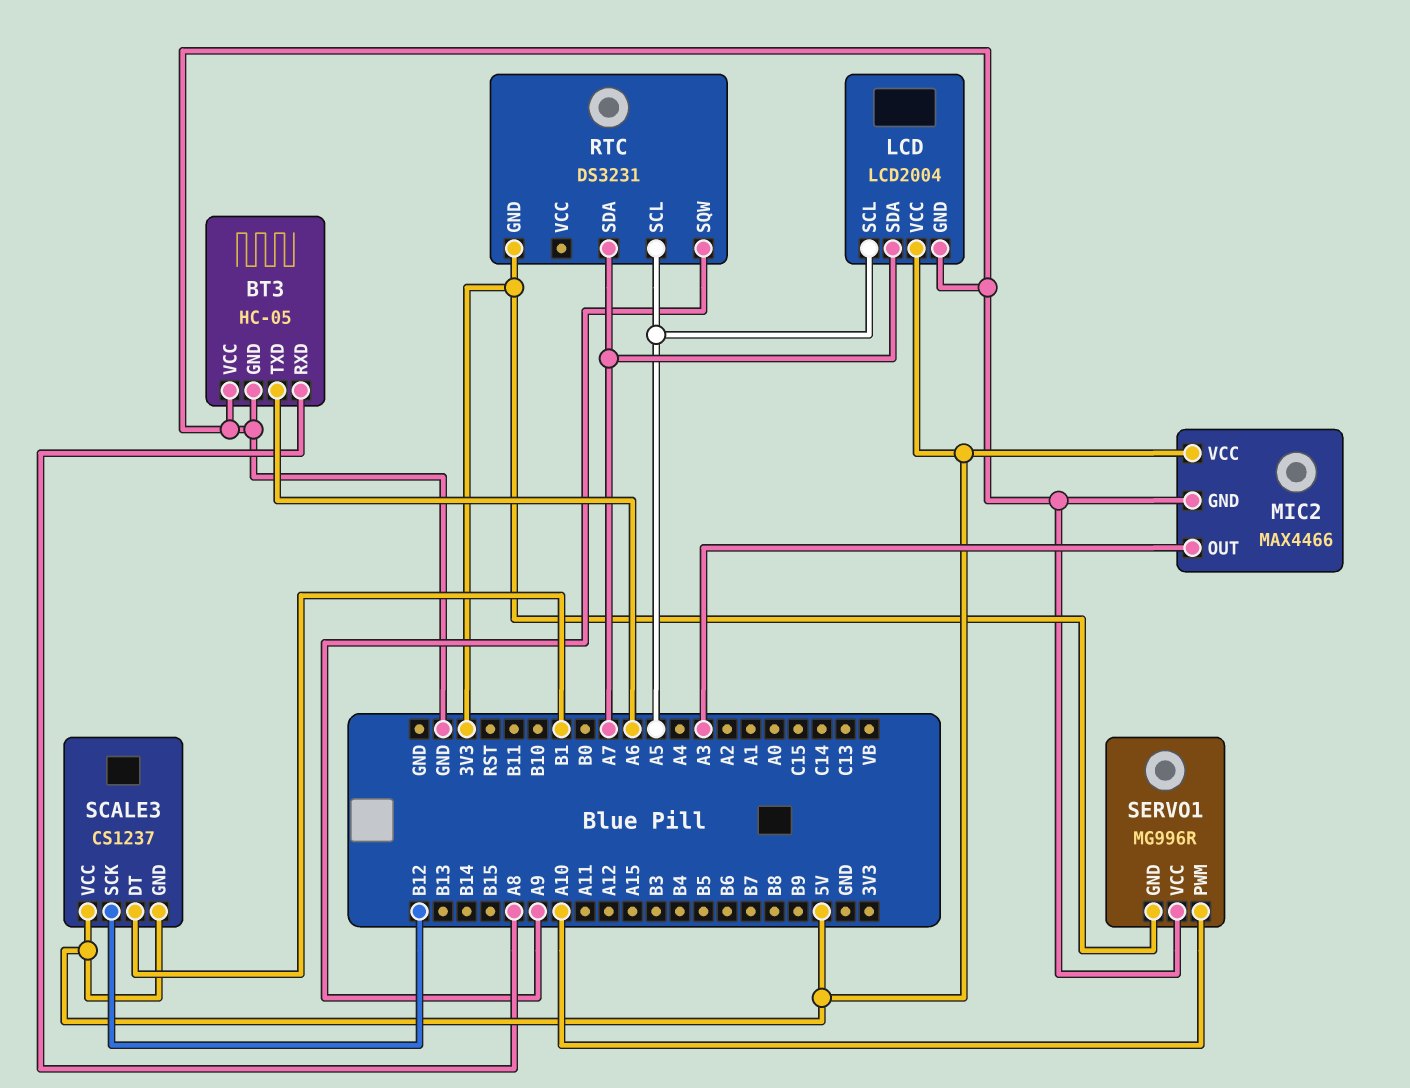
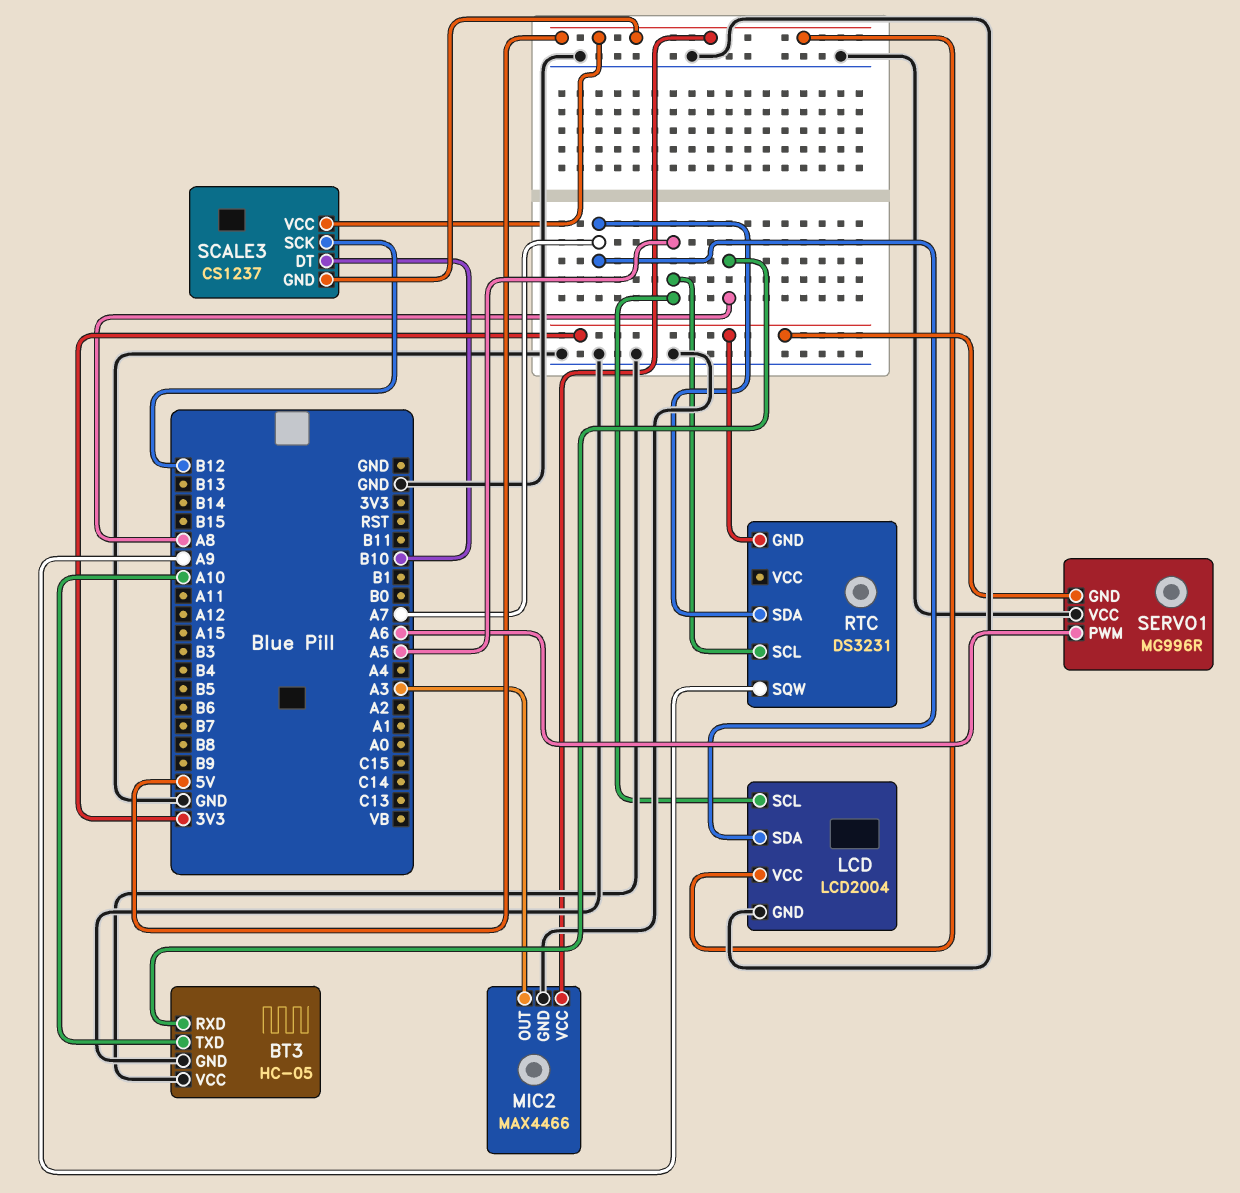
BT3 pin TXD: A6 -> A10
SCALE3 pin DT: B1 -> B10
SERVO1 pin PWM: A10 -> A6

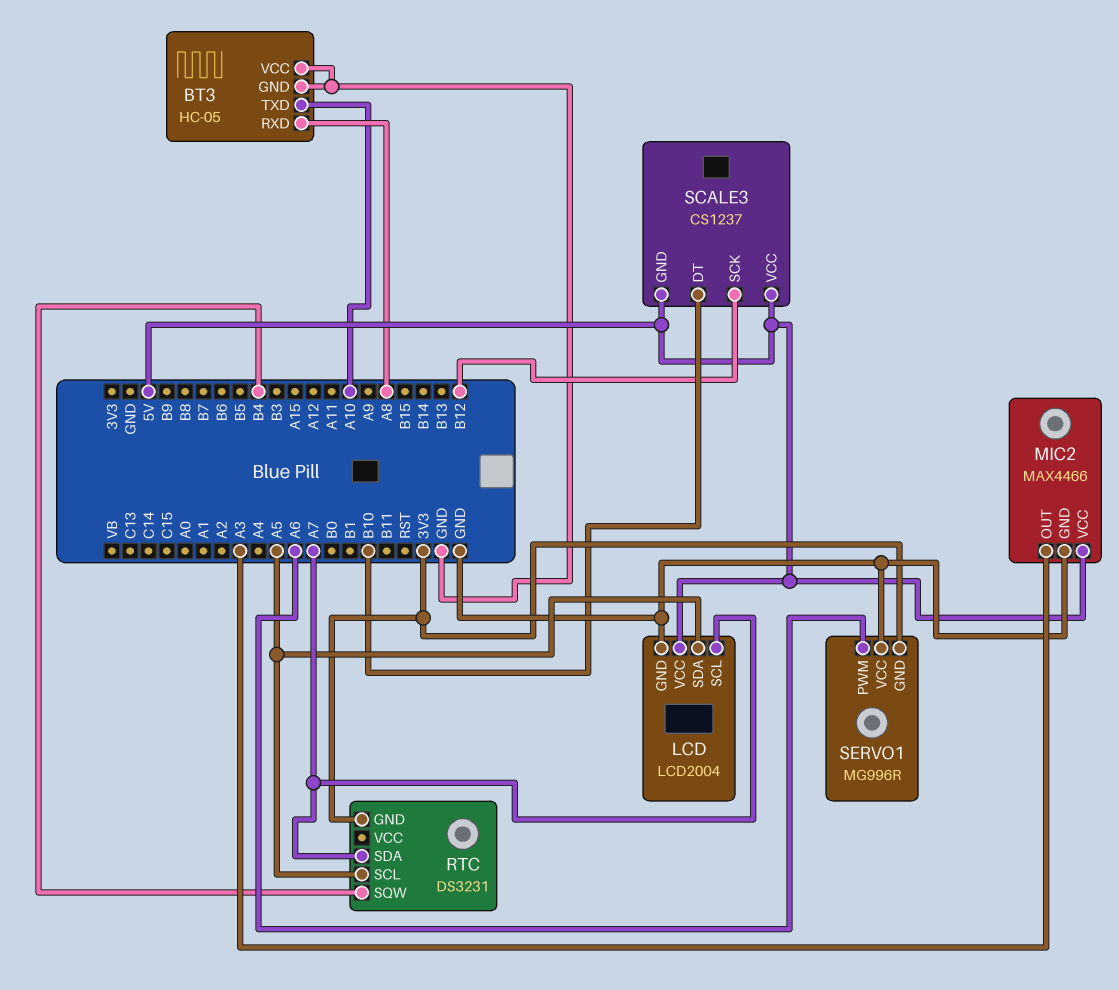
LCD pin SCL: A5 -> A7
LCD pin SDA: A7 -> A5
RTC pin SQW: A9 -> B4

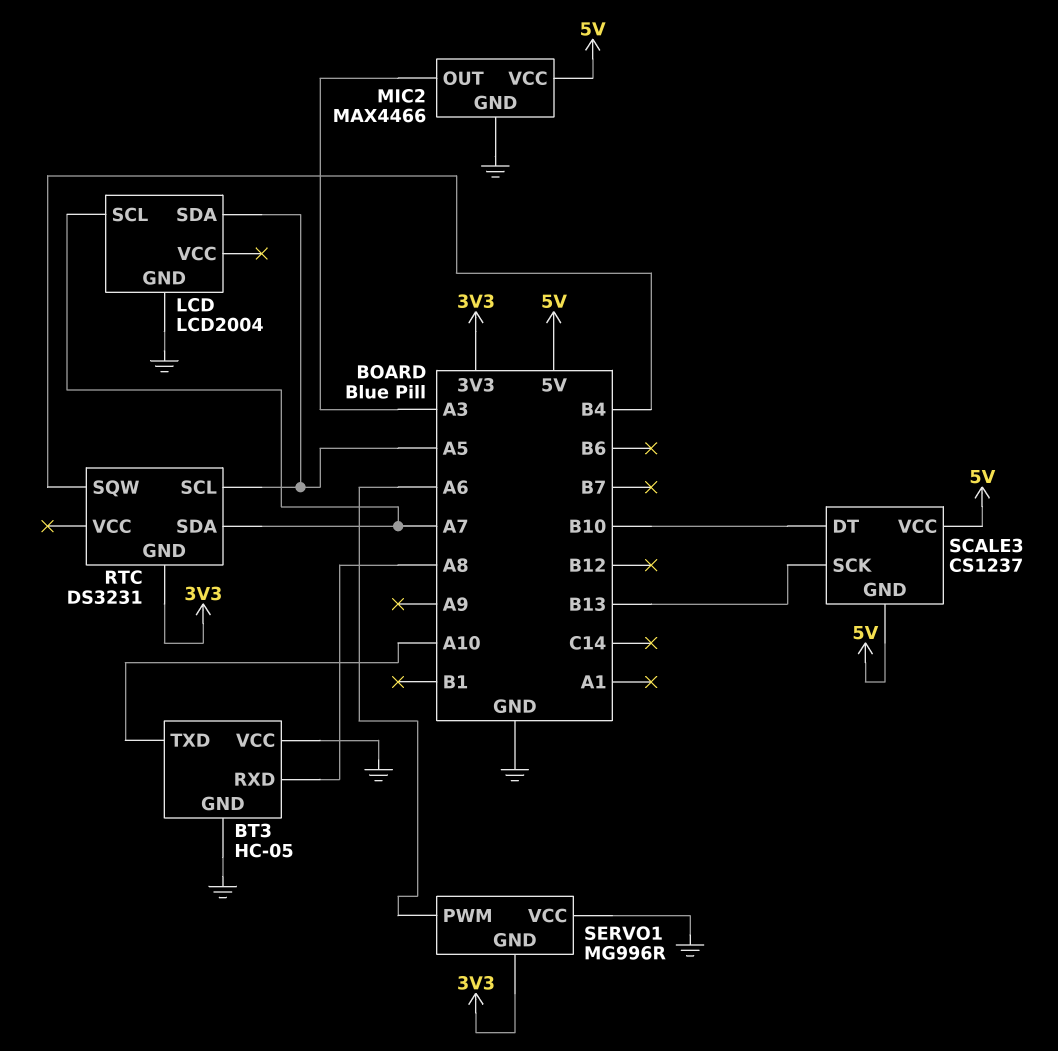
LCD pin VCC: 5V -> none
SCALE3 pin SCK: B12 -> B13

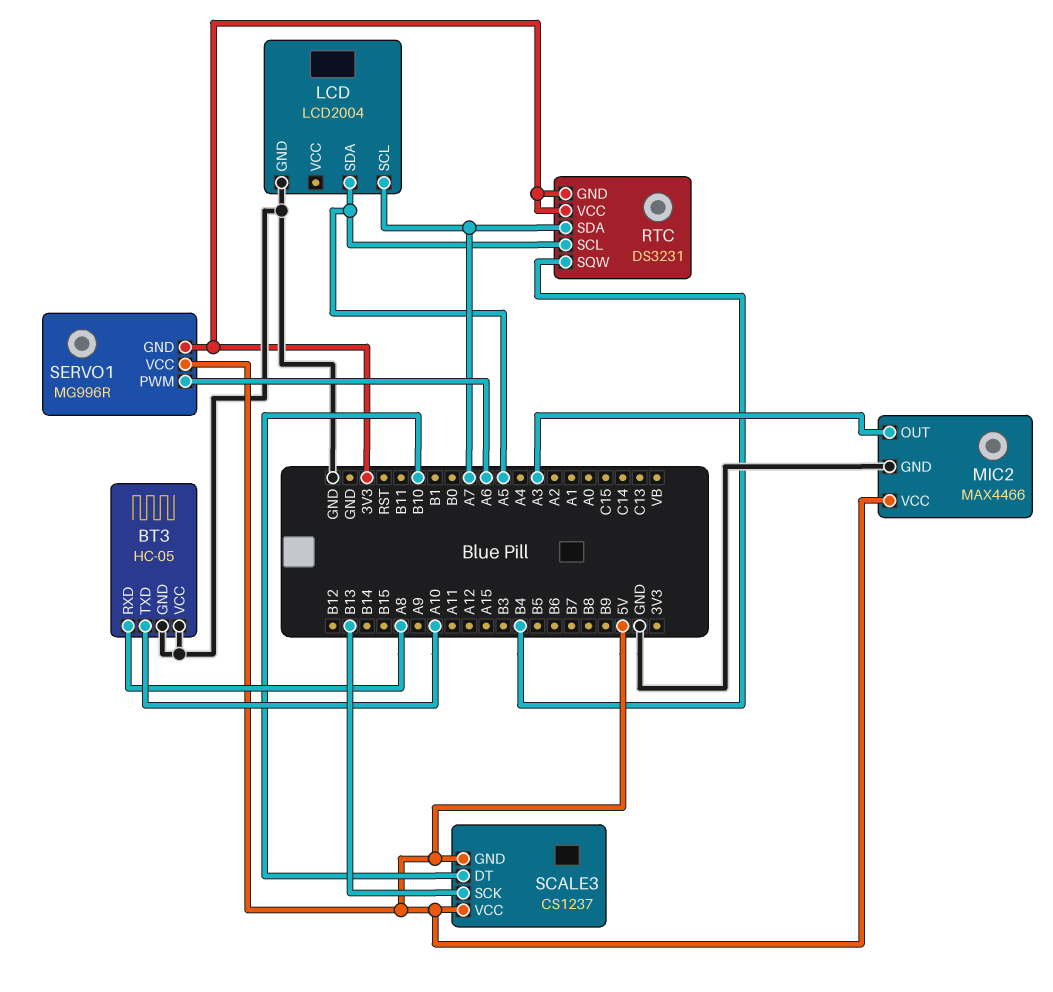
RTC pin VCC: none -> 3V3
SERVO1 pin VCC: GND -> 5V

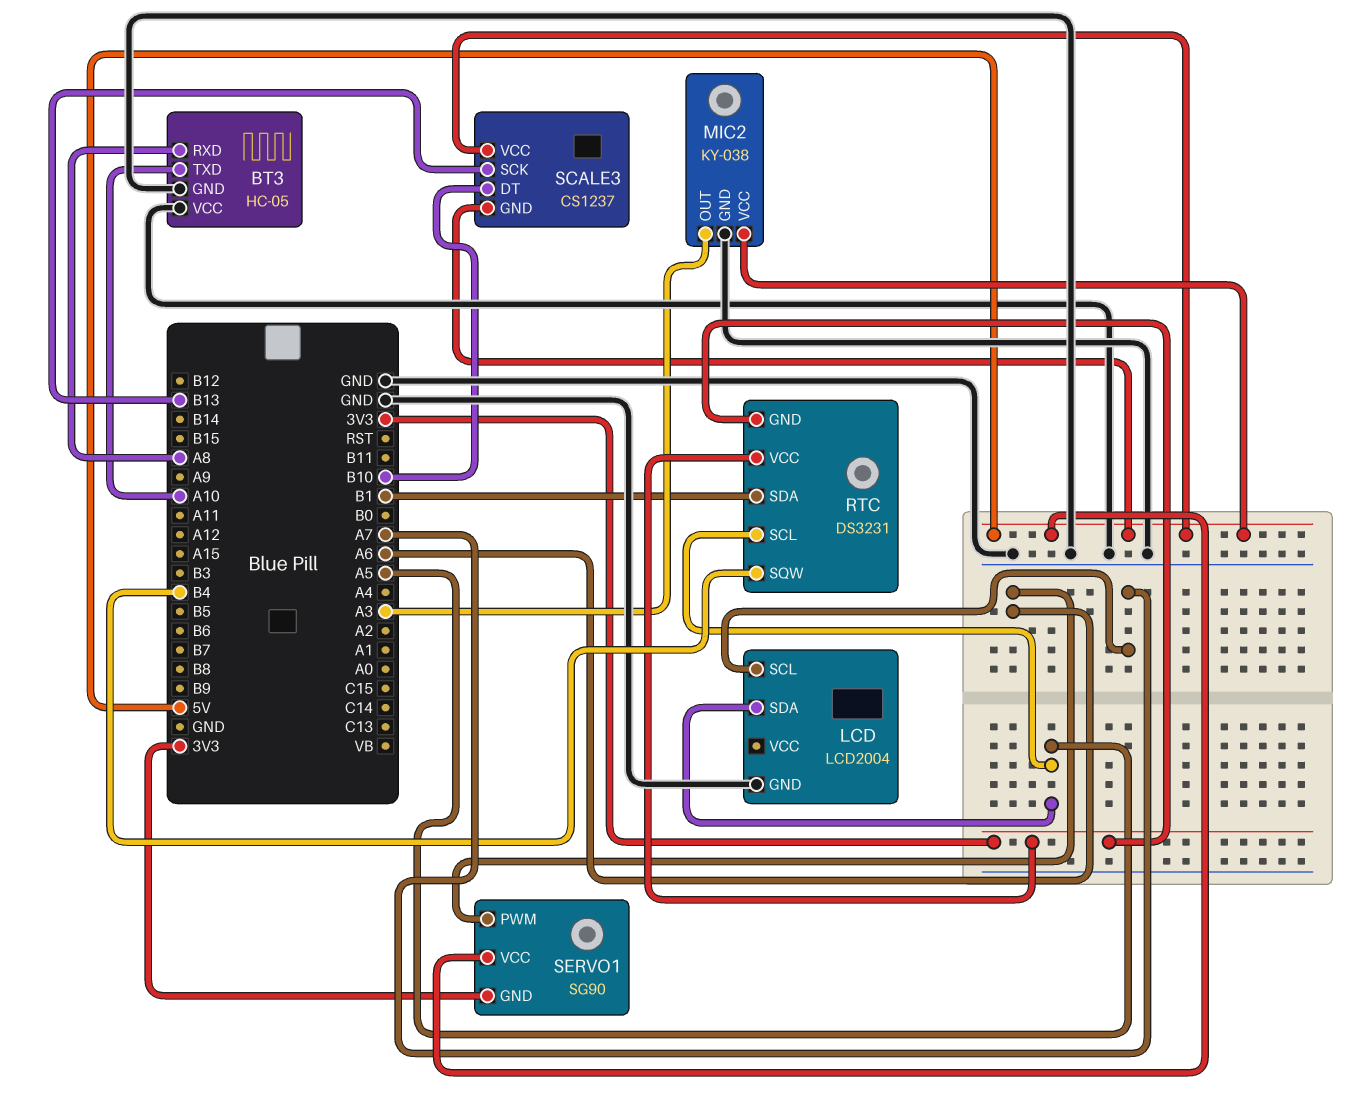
MIC2: MAX4466 -> KY-038
RTC pin SDA: A7 -> B1
SERVO1: MG996R -> SG90

